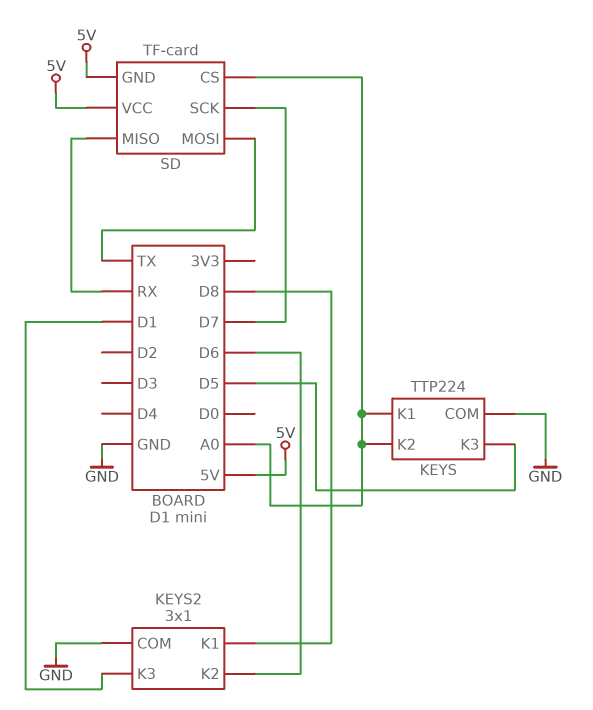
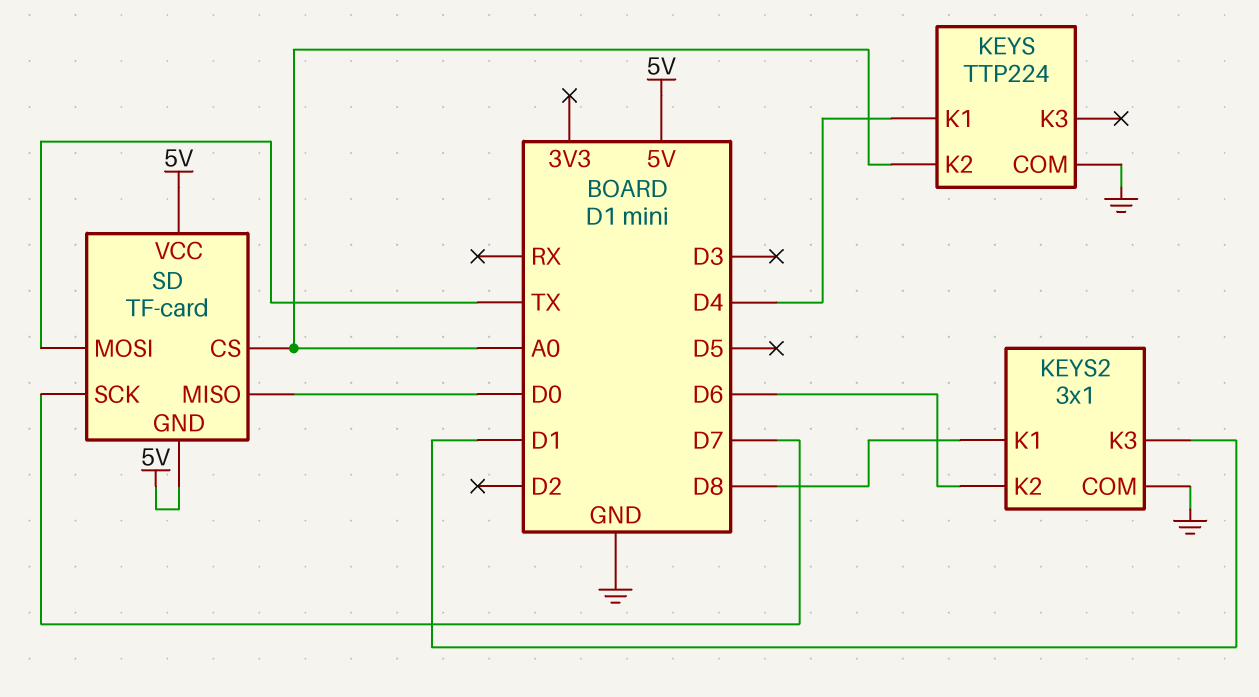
KEYS pin K1: A0 -> D4
KEYS pin K3: D5 -> none
SD pin MISO: RX -> D0

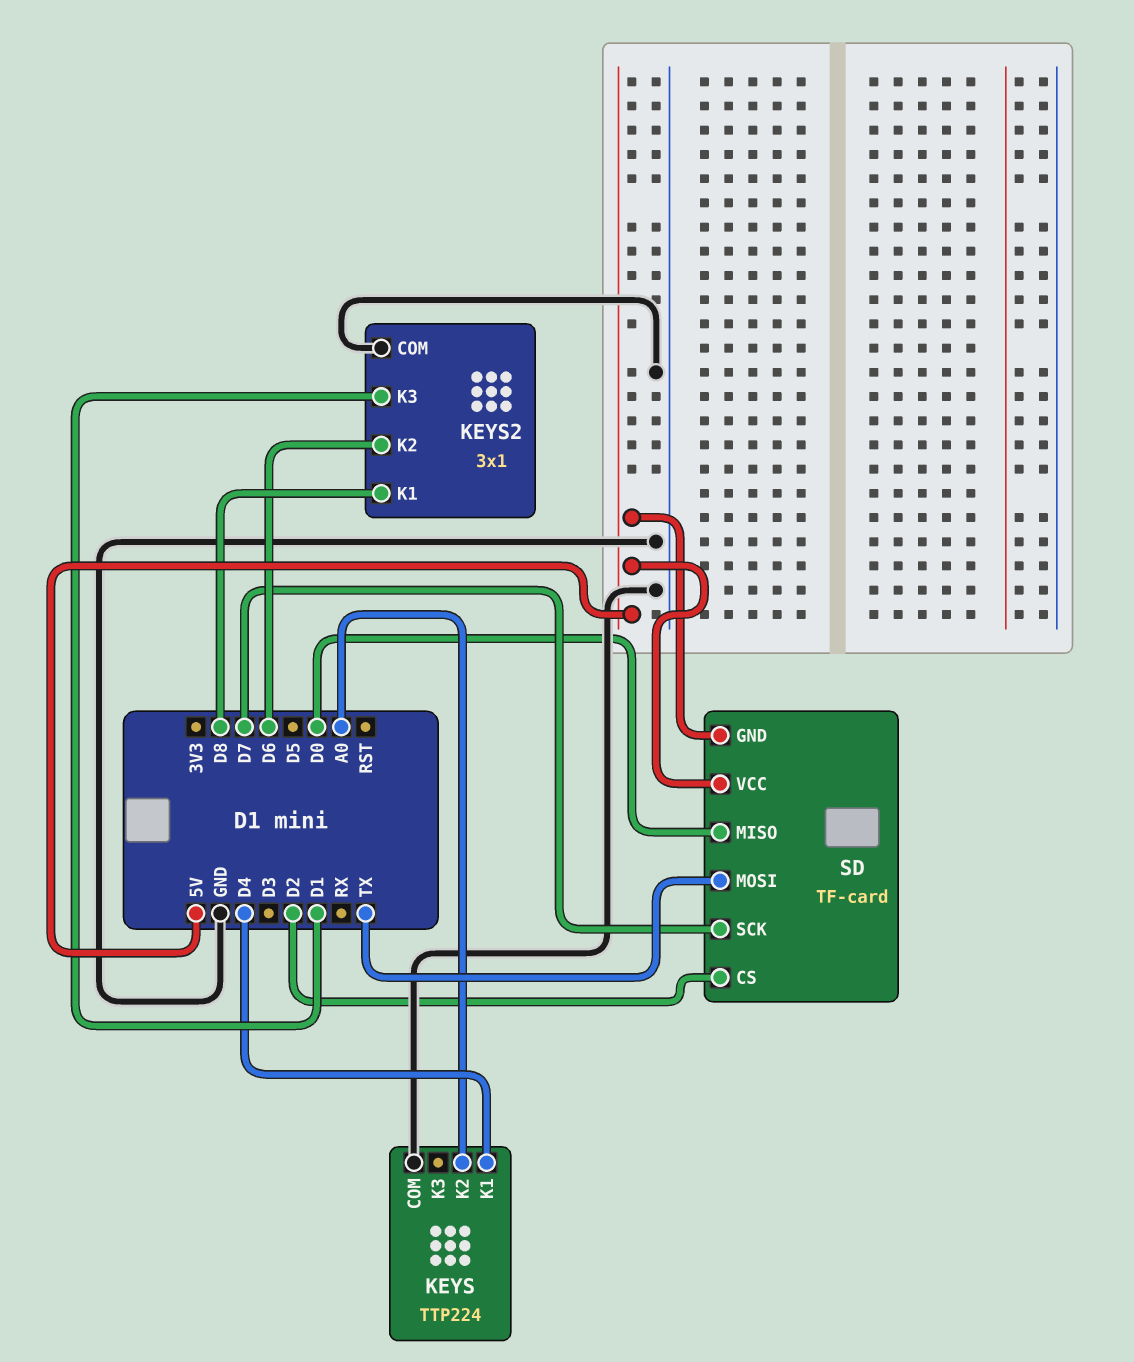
SD pin CS: A0 -> D2

